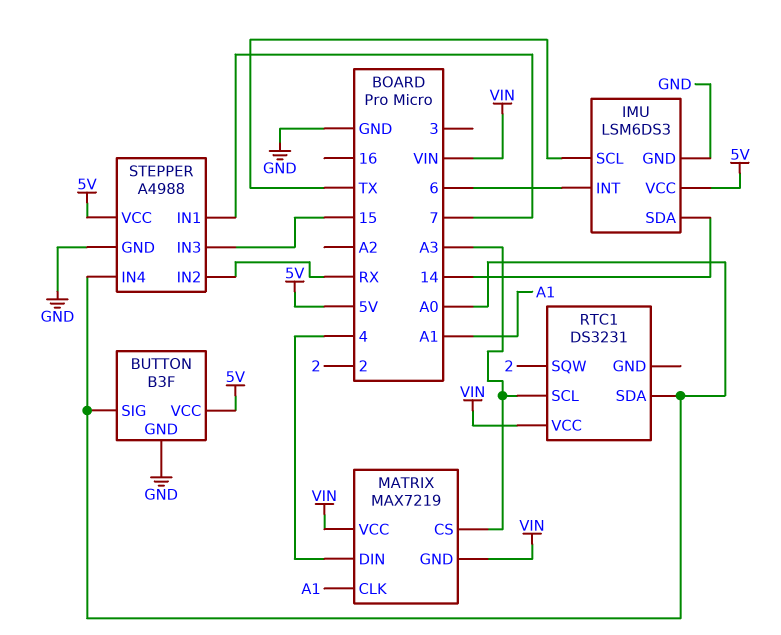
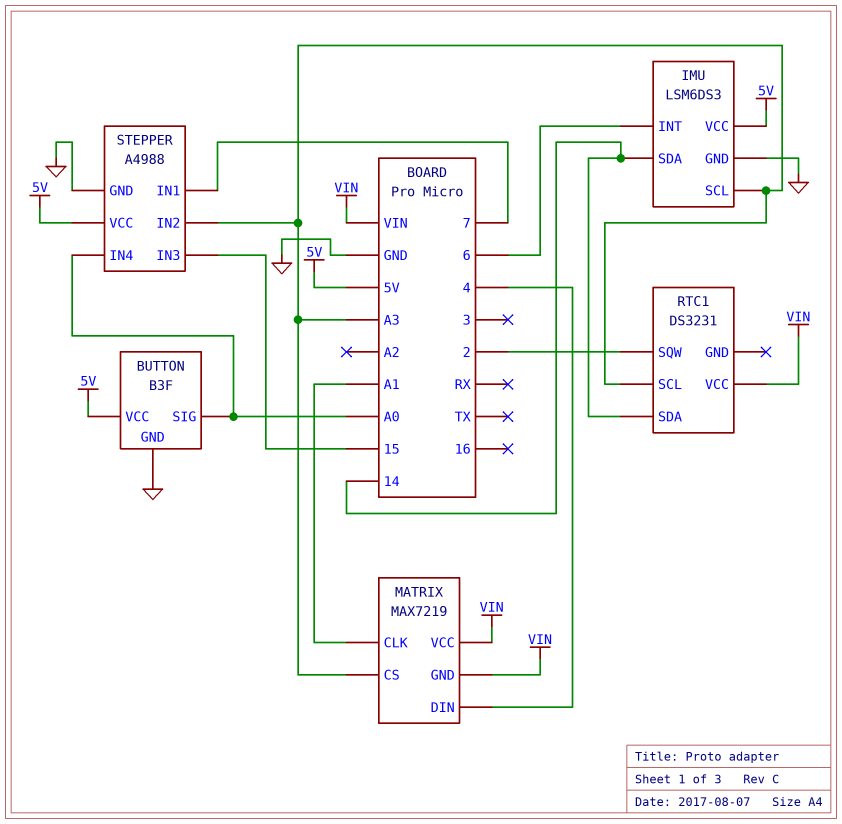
IMU pin SCL: TX -> A3
RTC1 pin SDA: A0 -> 14
STEPPER pin IN2: RX -> A3

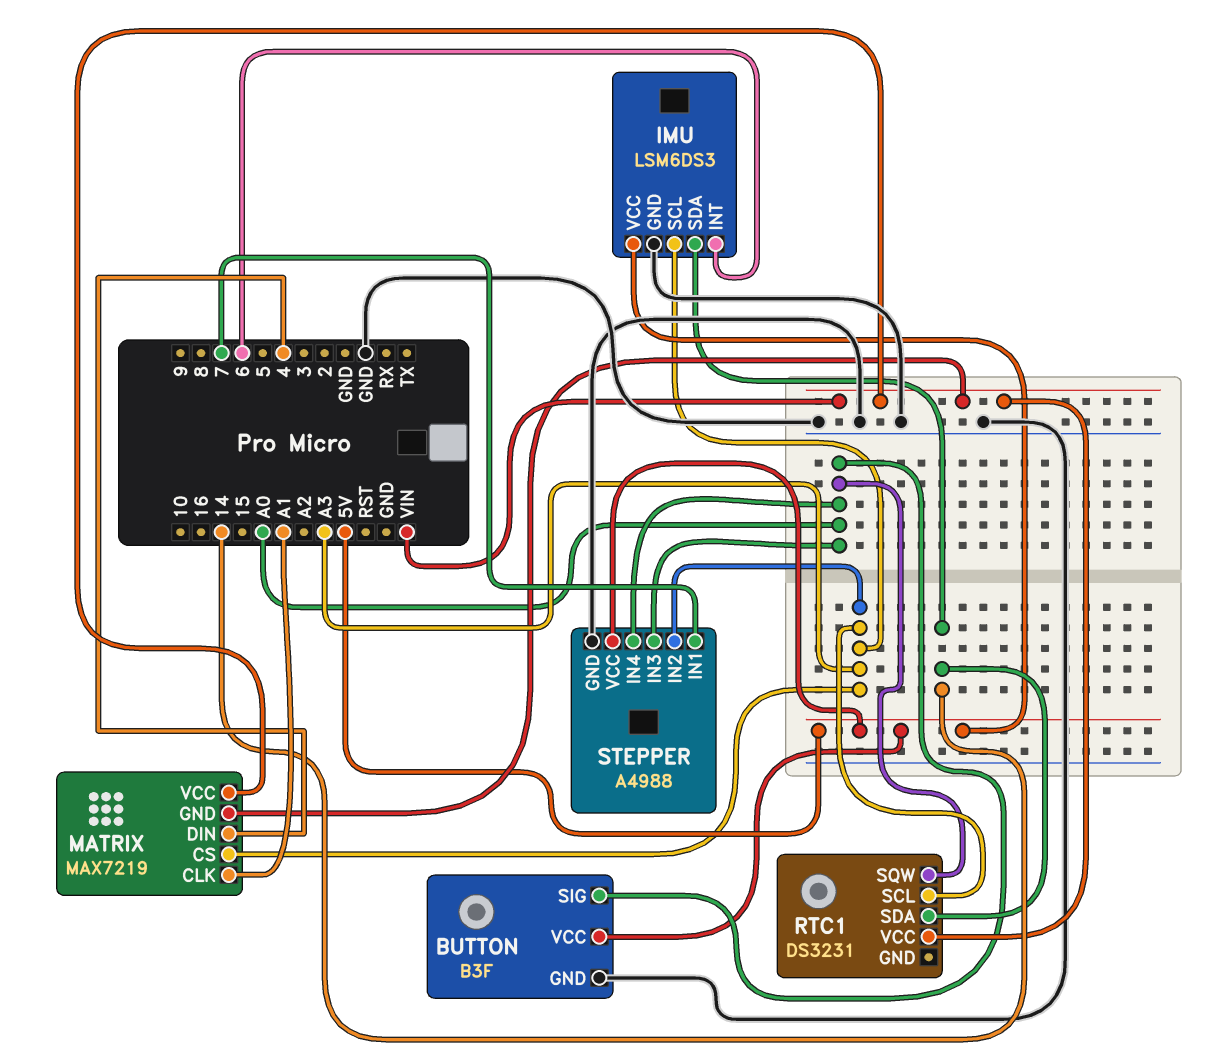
RTC1 pin SQW: 2 -> A0
STEPPER pin IN3: 15 -> A0

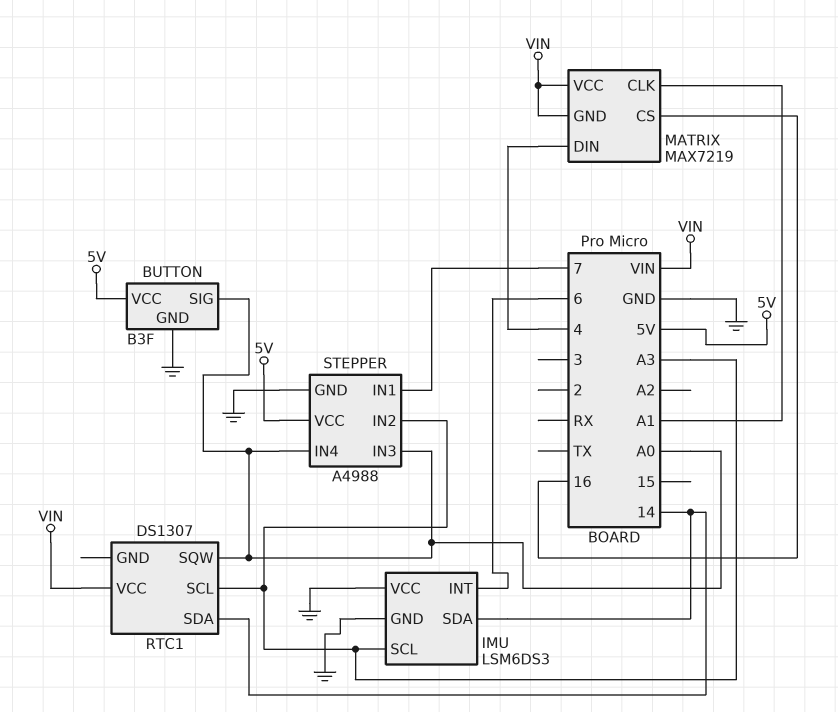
IMU pin VCC: 5V -> GND
MATRIX pin CS: A3 -> 16
RTC1: DS3231 -> DS1307

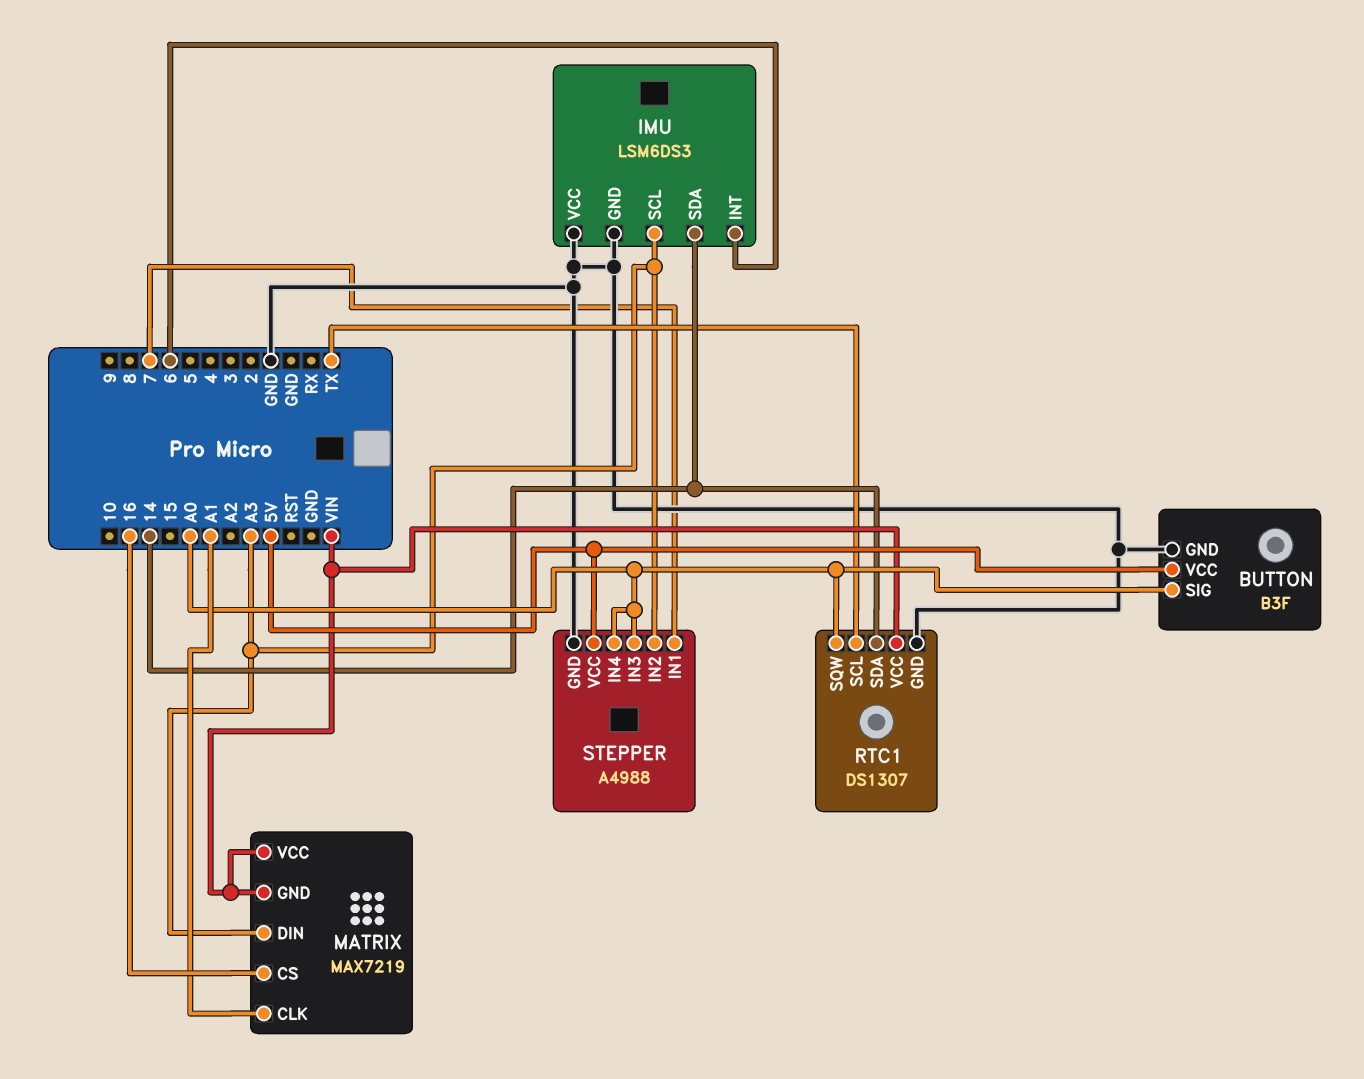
MATRIX pin DIN: 4 -> A3
RTC1 pin GND: none -> GND
RTC1 pin SCL: A3 -> TX

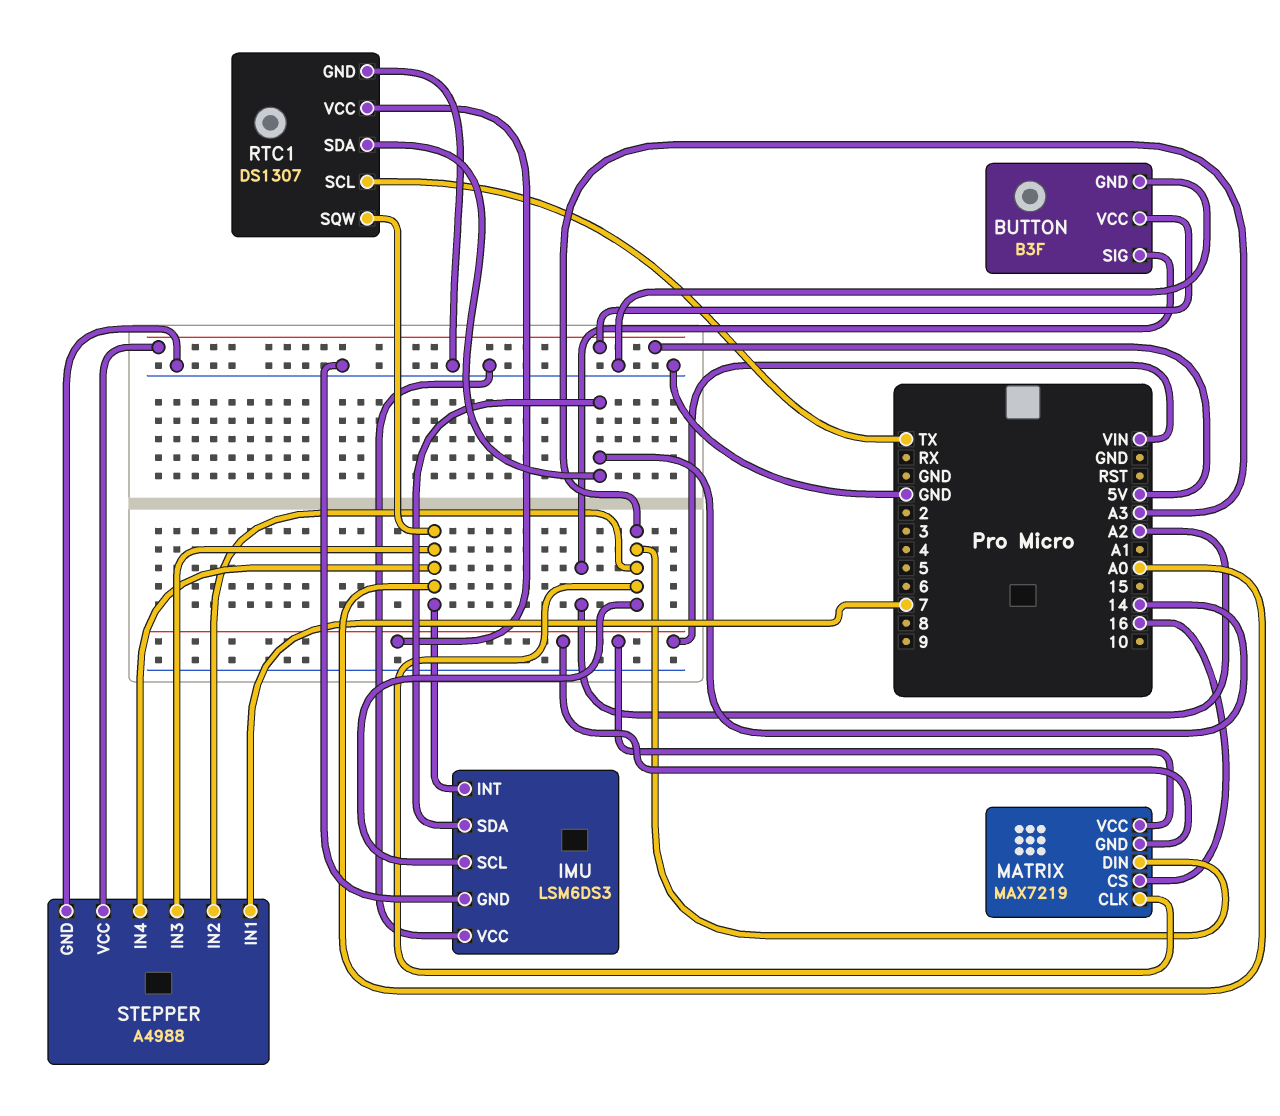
BUTTON pin SIG: A0 -> A2
IMU pin INT: 6 -> A0
MATRIX pin CLK: A1 -> A3

